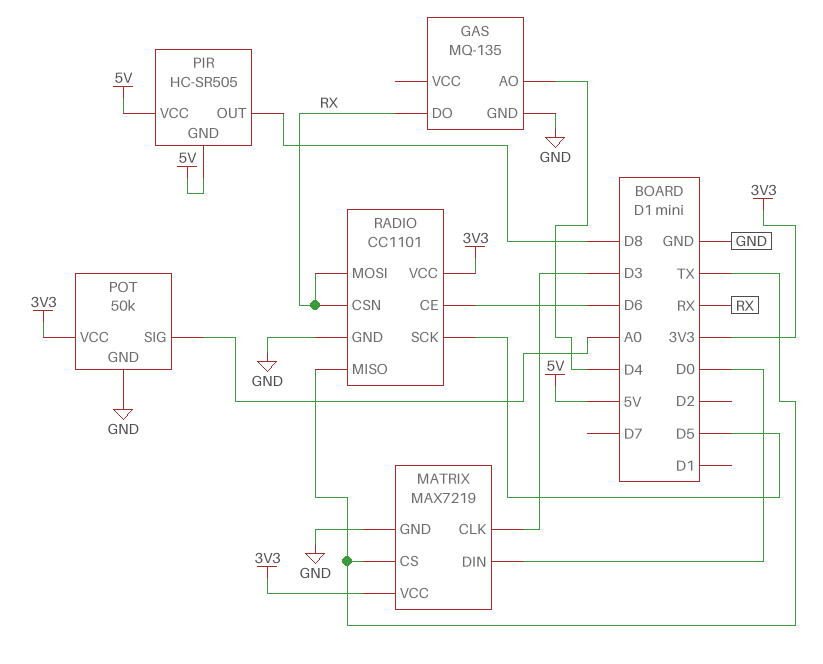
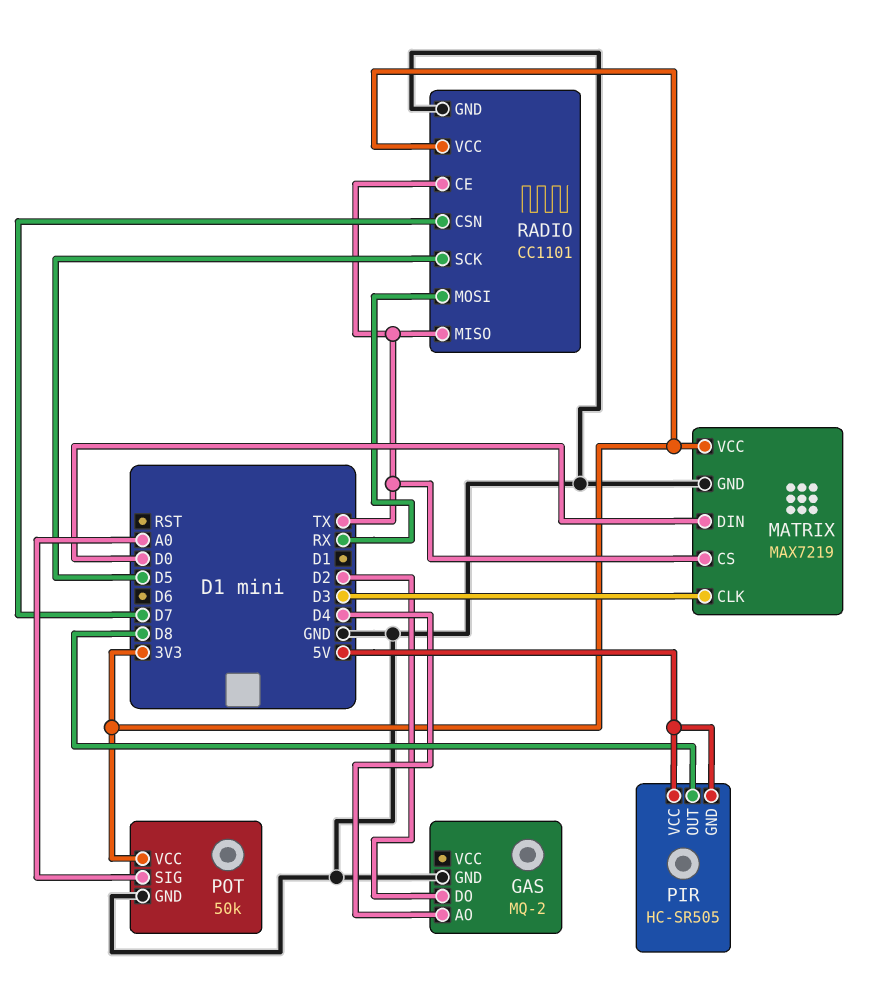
GAS: MQ-135 -> MQ-2
GAS pin DO: RX -> D2
RADIO pin CE: D6 -> TX
RADIO pin CSN: RX -> D7

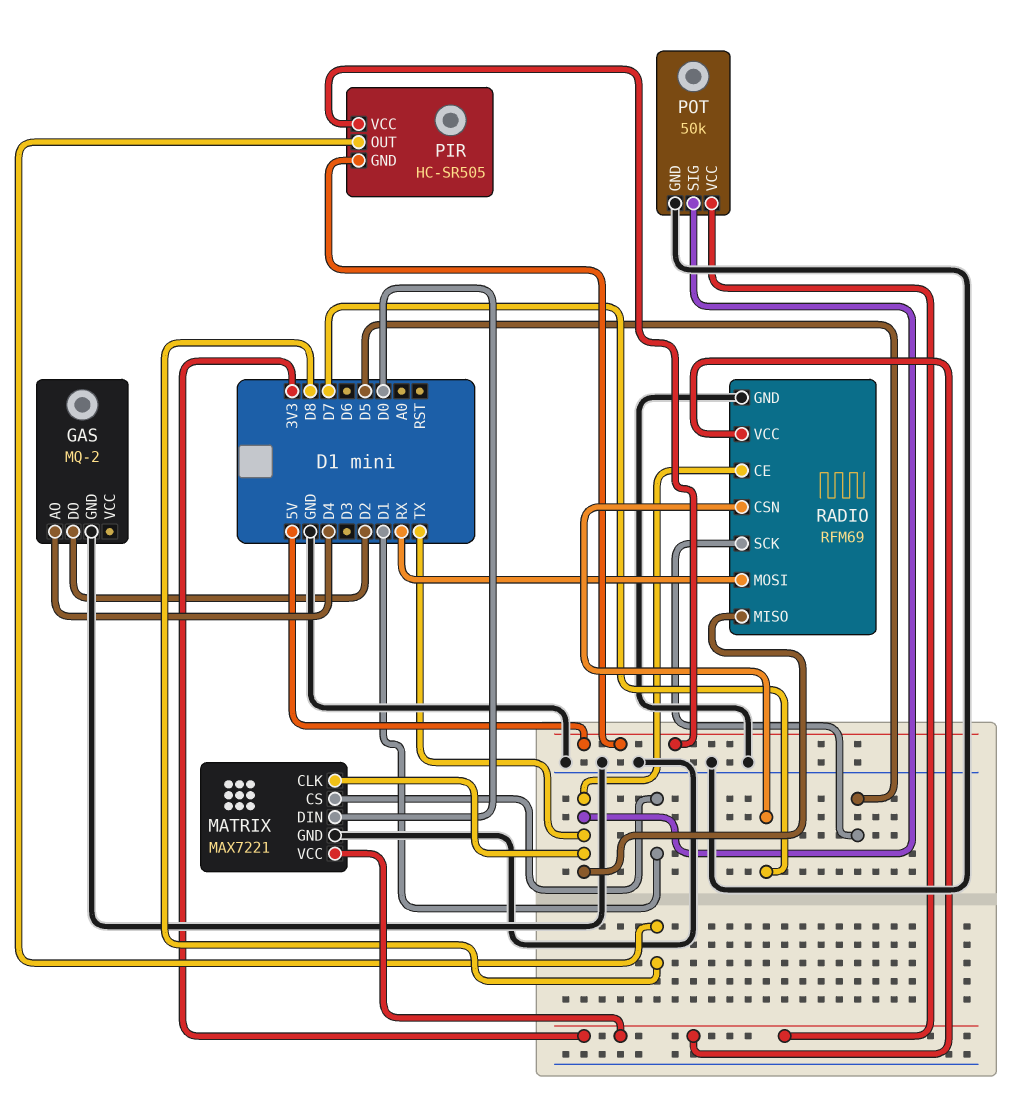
MATRIX: MAX7219 -> MAX7221
MATRIX pin CLK: D3 -> TX
MATRIX pin CS: TX -> D1
POT pin SIG: A0 -> TX
RADIO: CC1101 -> RFM69

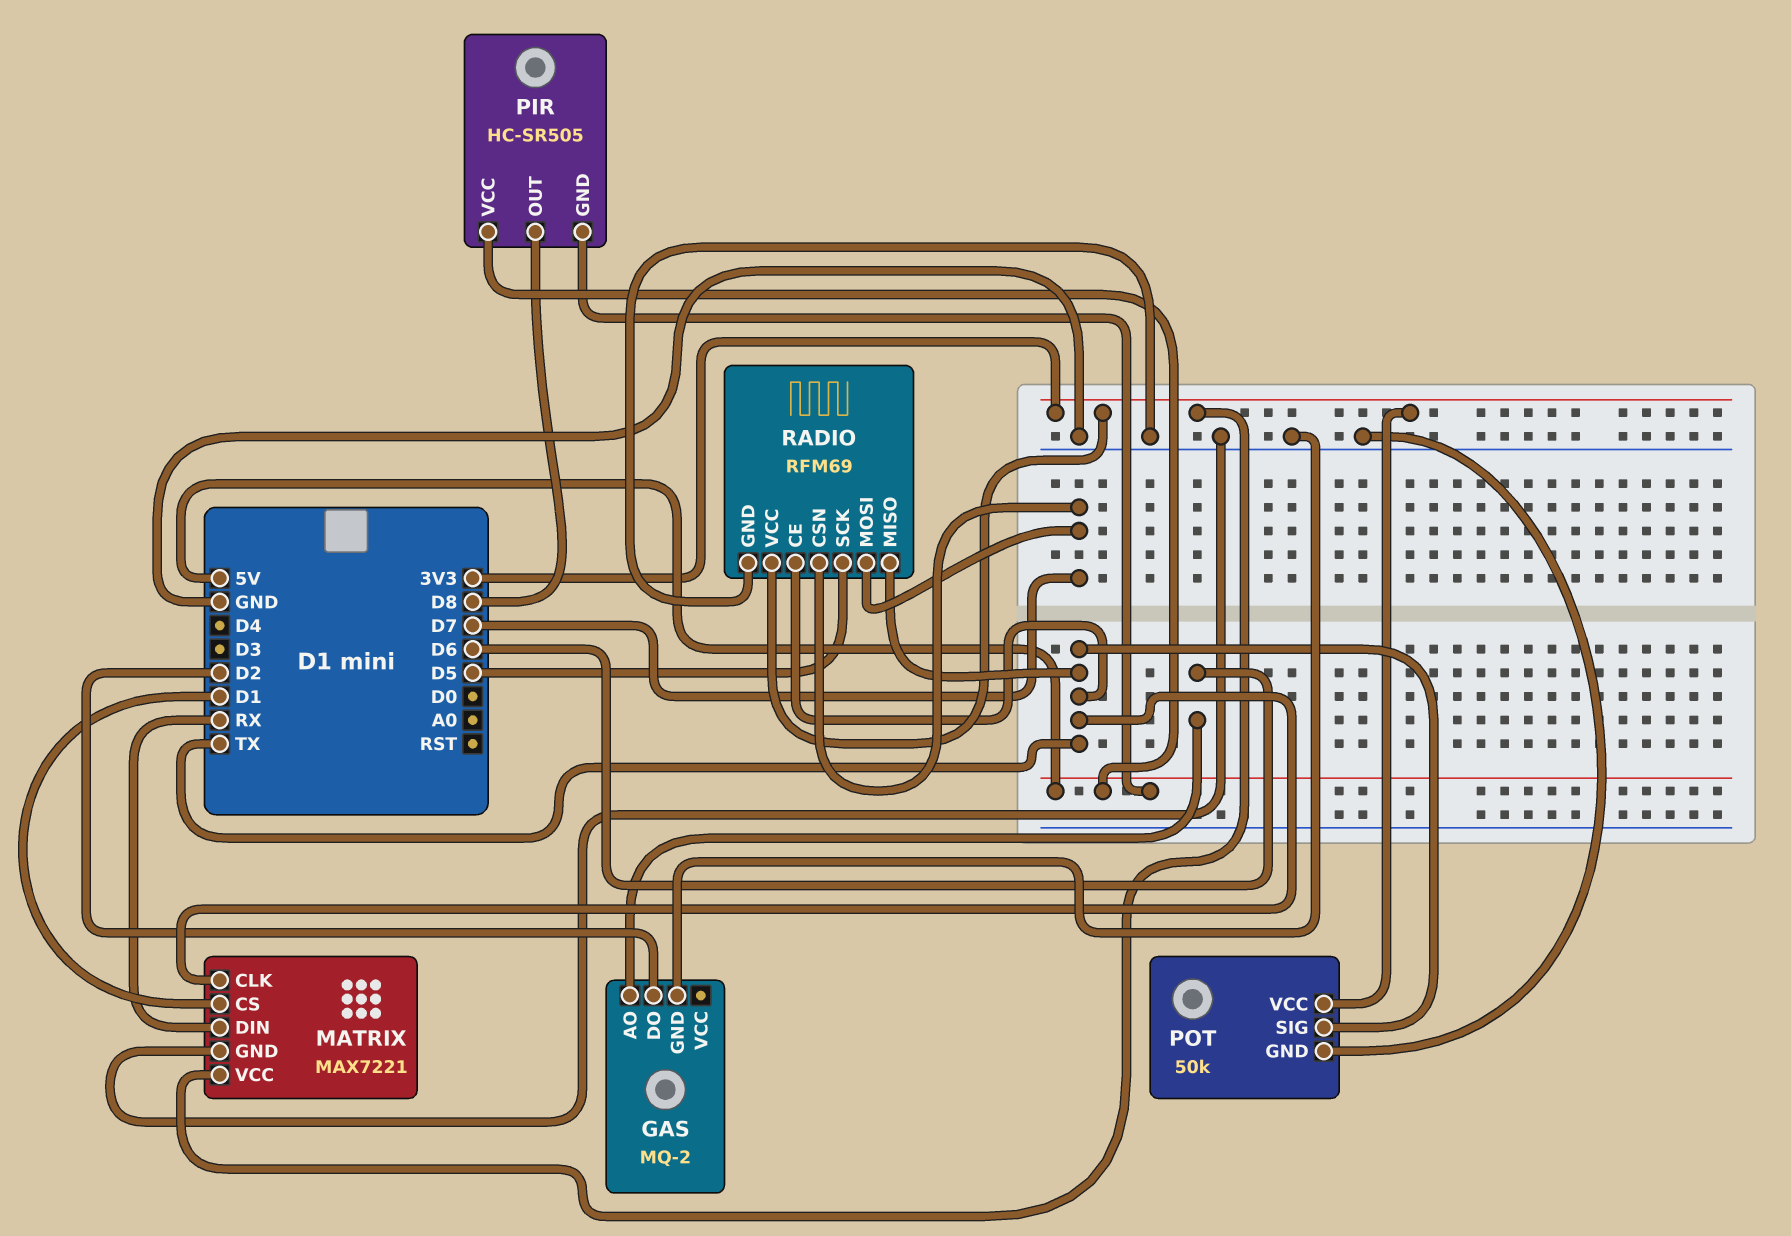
GAS pin AO: D4 -> D6
MATRIX pin DIN: D0 -> RX
RADIO pin MOSI: RX -> D7

